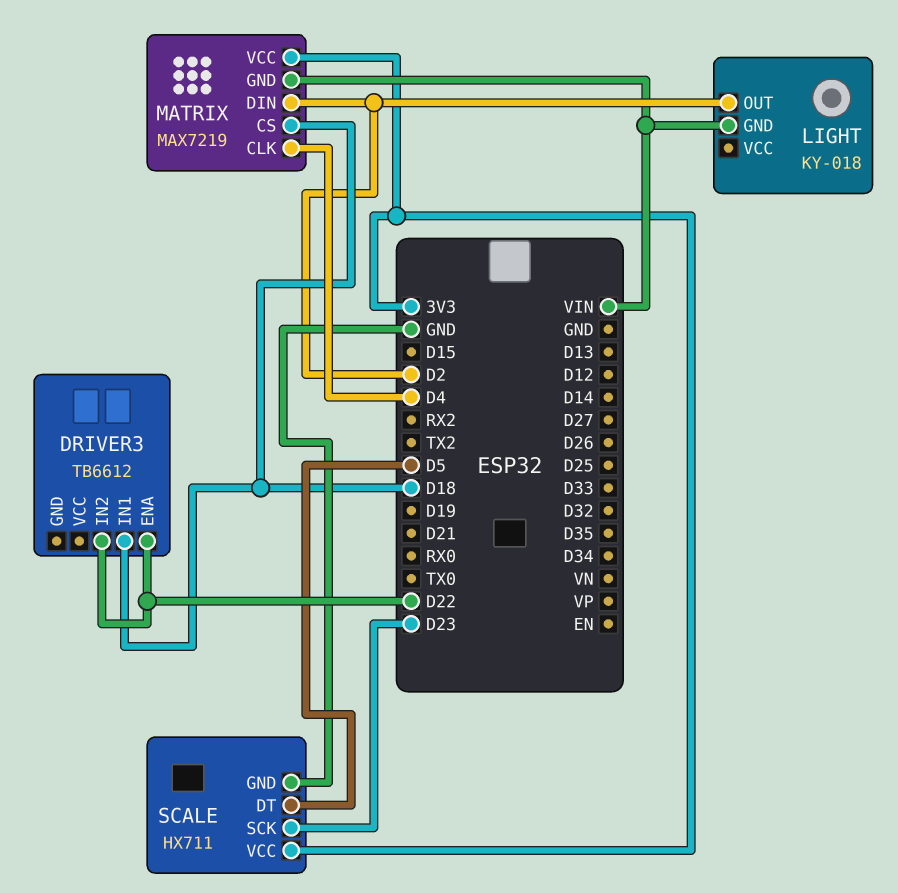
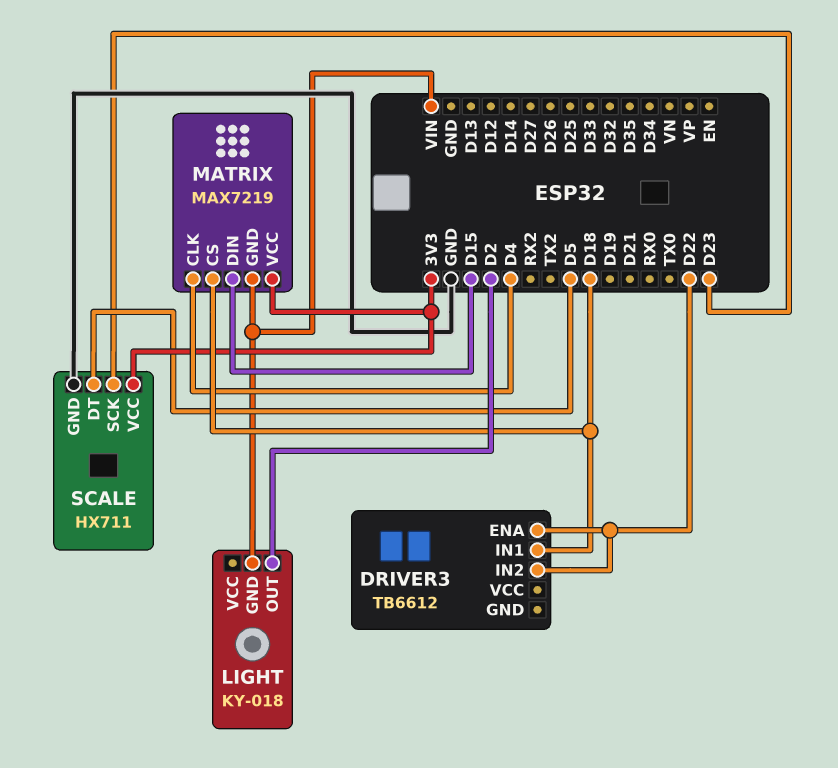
MATRIX pin DIN: D2 -> D15

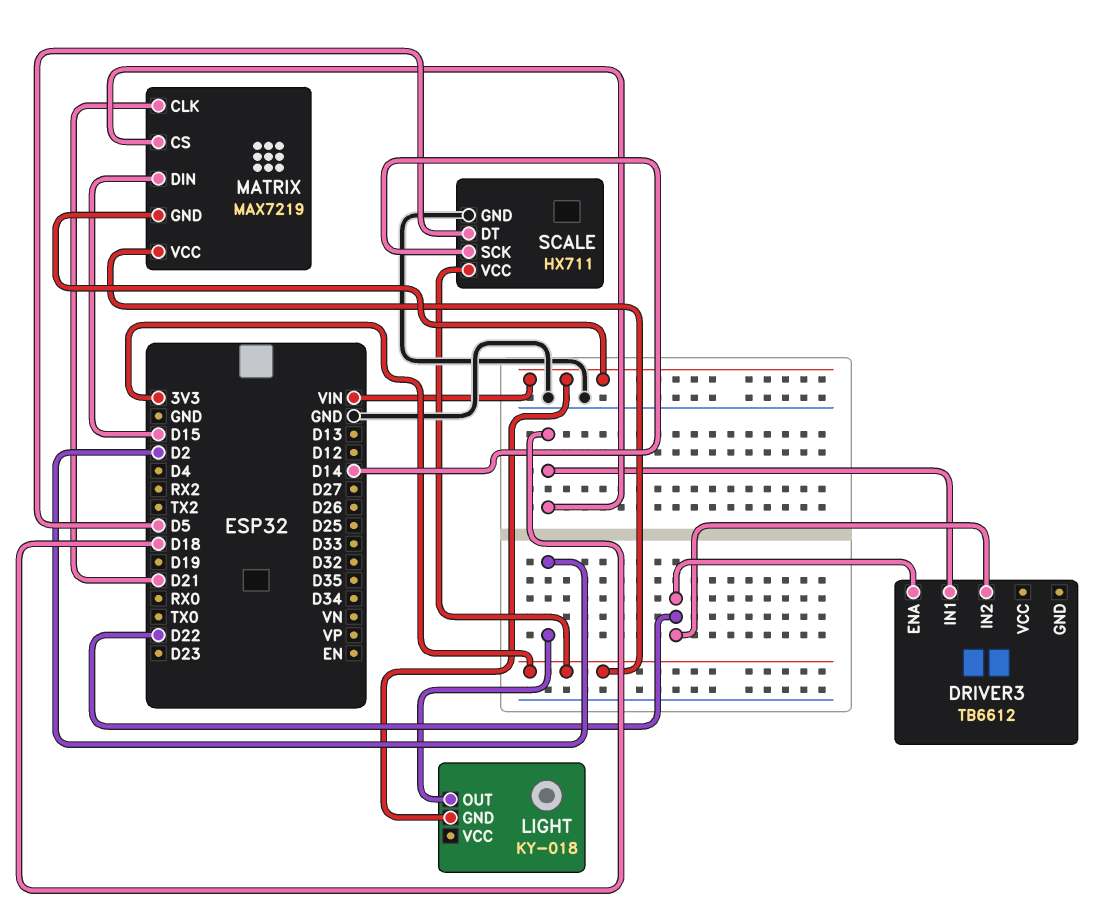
MATRIX pin CLK: D4 -> D21
SCALE pin SCK: D23 -> D14

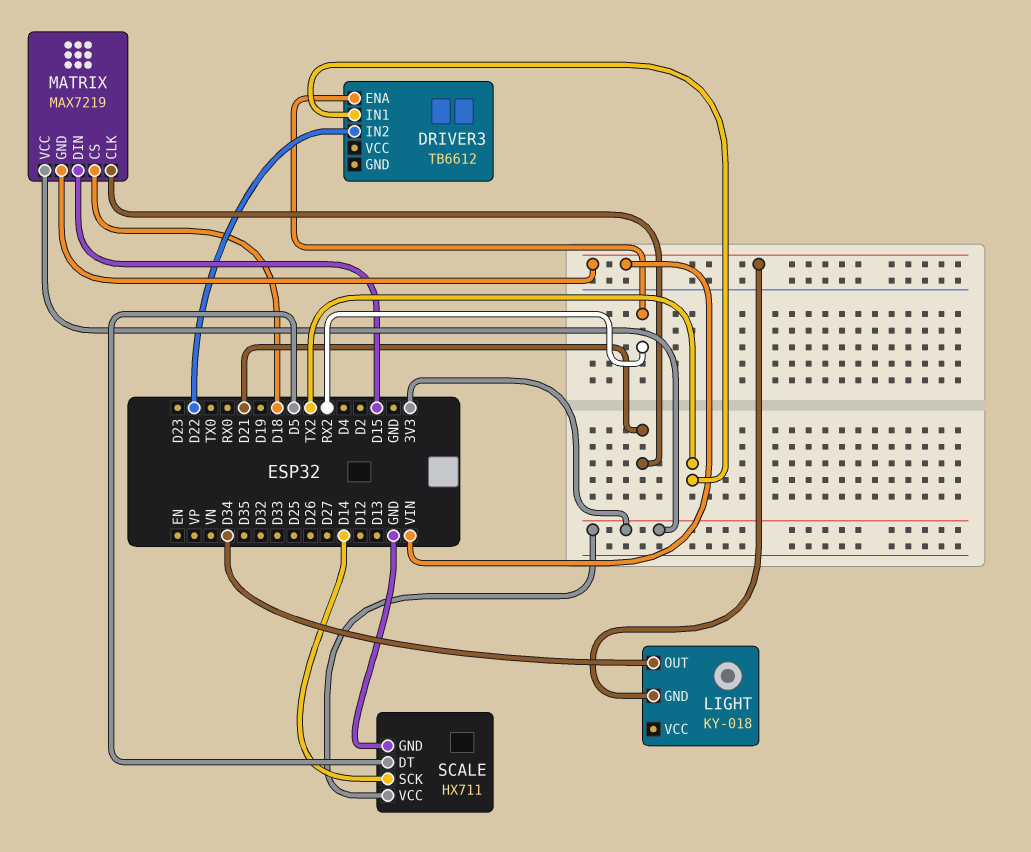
DRIVER3 pin ENA: D22 -> RX2
DRIVER3 pin IN1: D18 -> TX2
LIGHT pin OUT: D2 -> D34

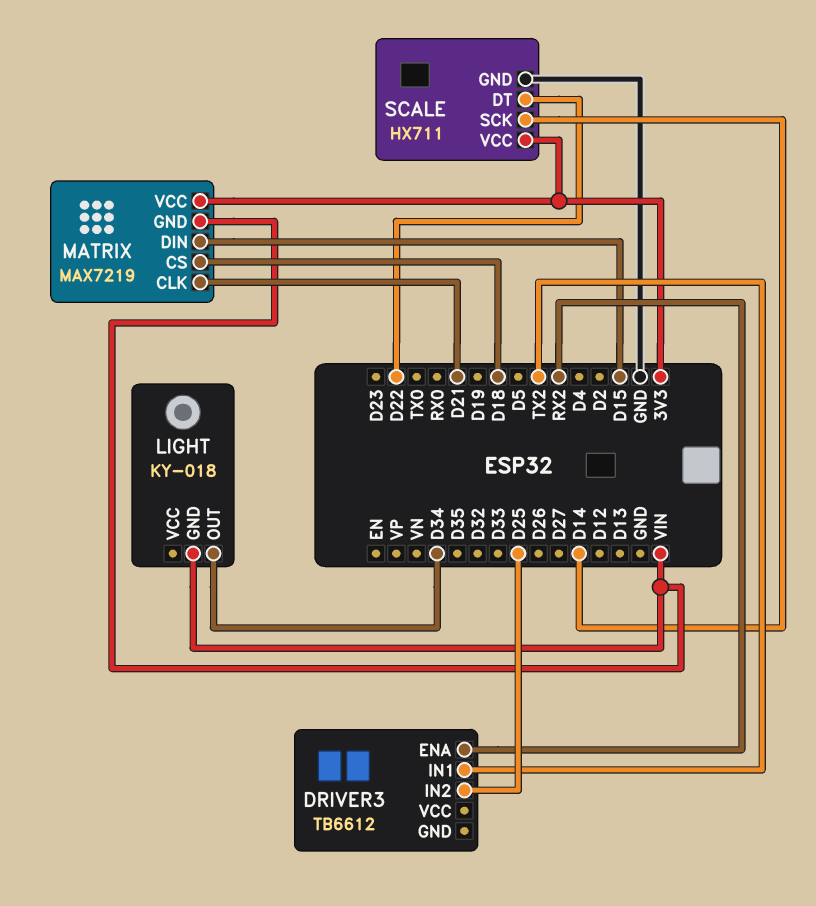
DRIVER3 pin IN2: D22 -> D25
SCALE pin DT: D5 -> D22

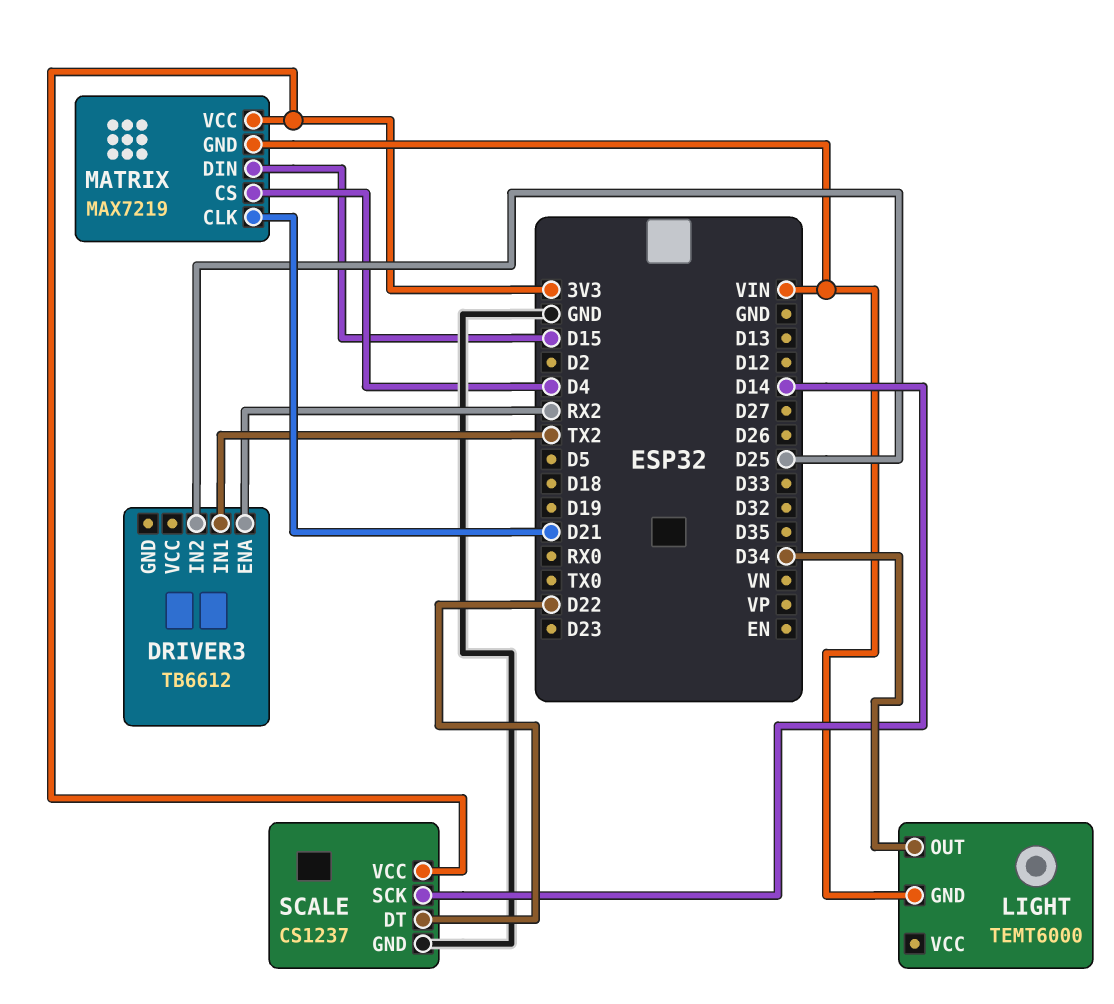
LIGHT: KY-018 -> TEMT6000
MATRIX pin CS: D18 -> D4
SCALE: HX711 -> CS1237

